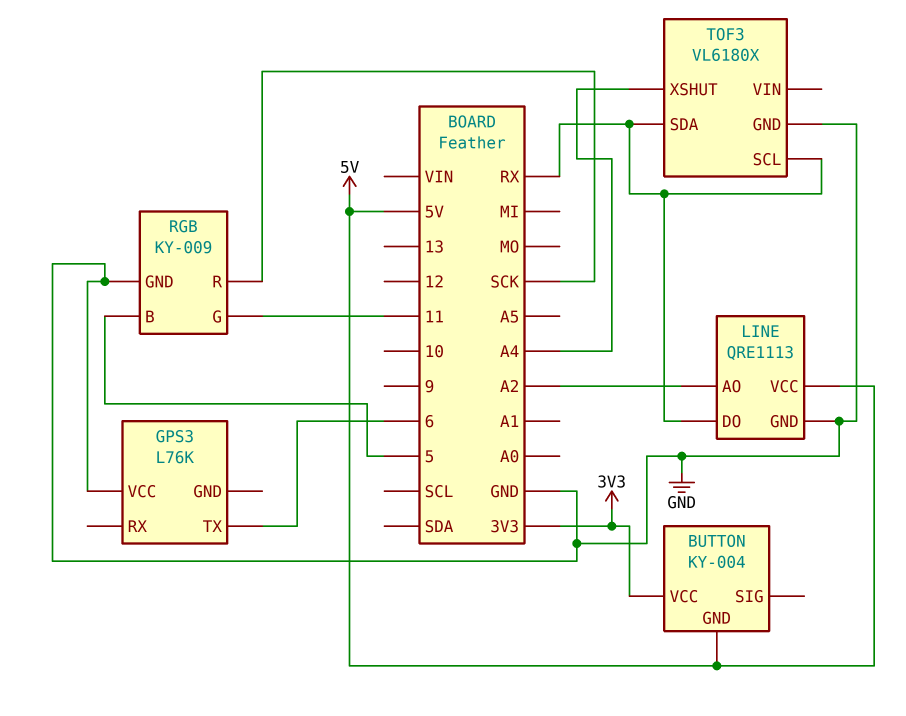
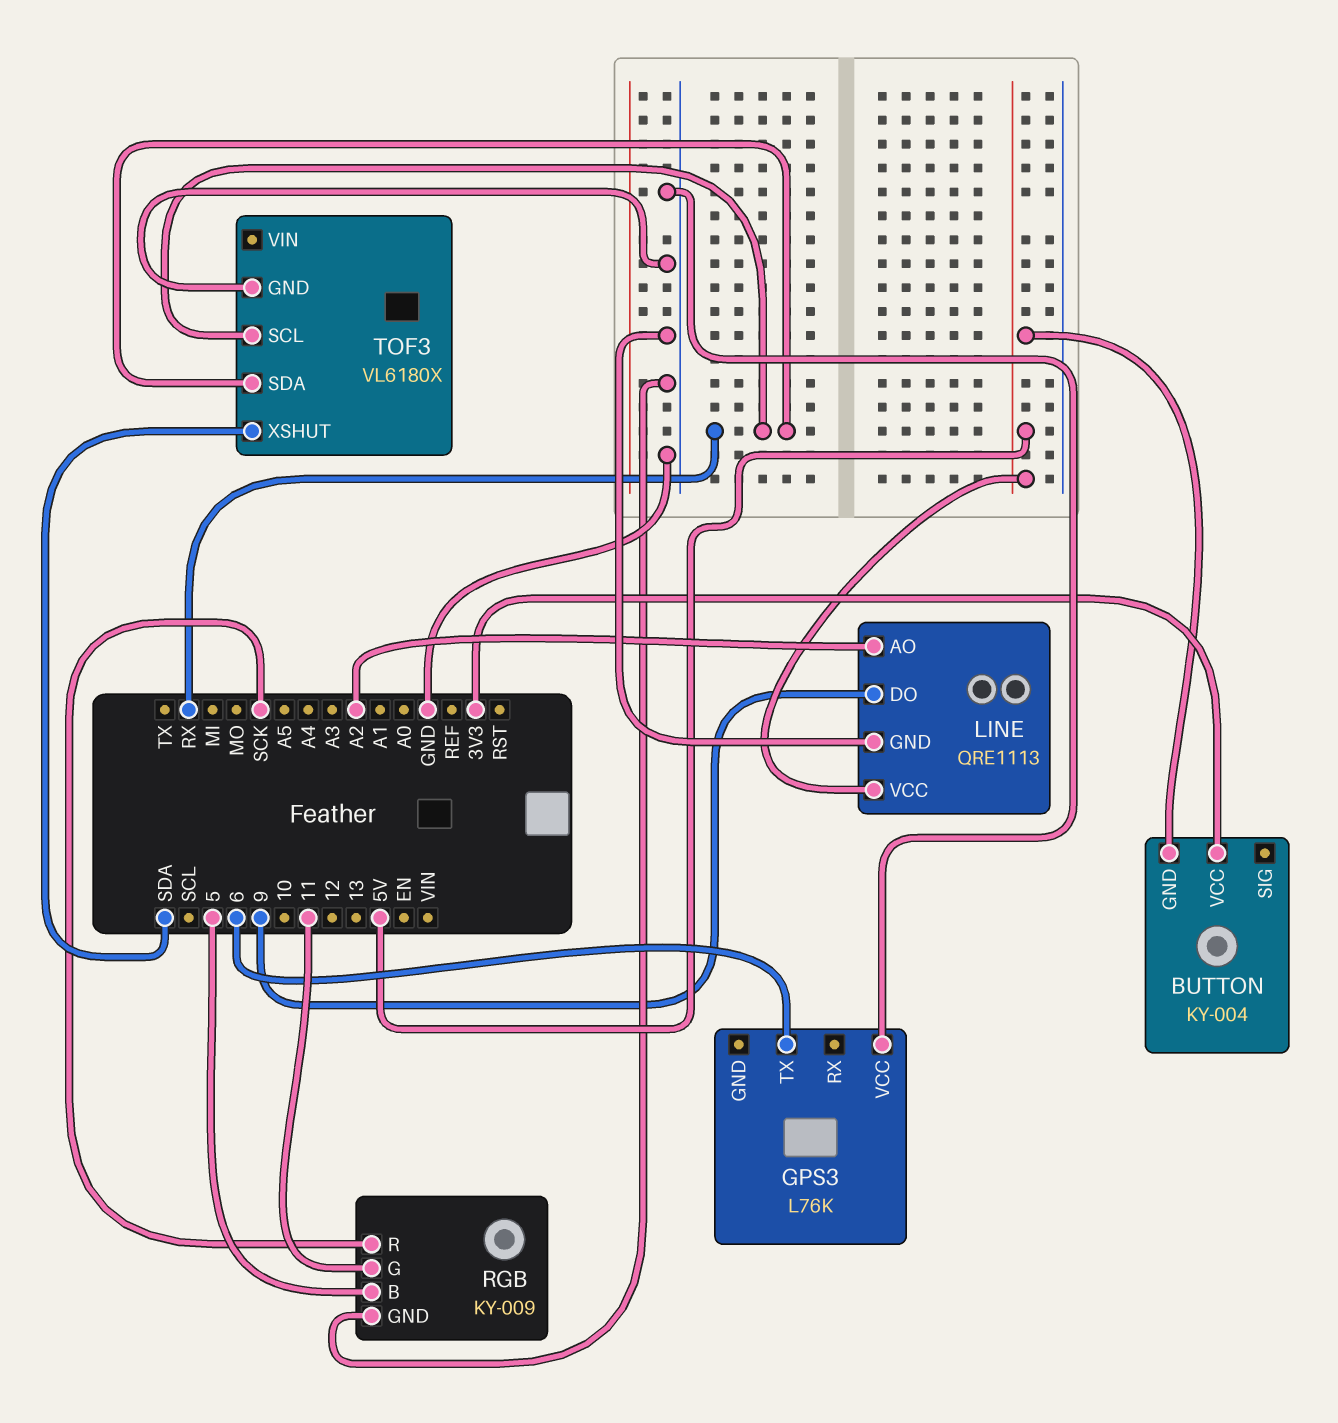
LINE pin DO: RX -> 9
TOF3 pin XSHUT: A4 -> SDA

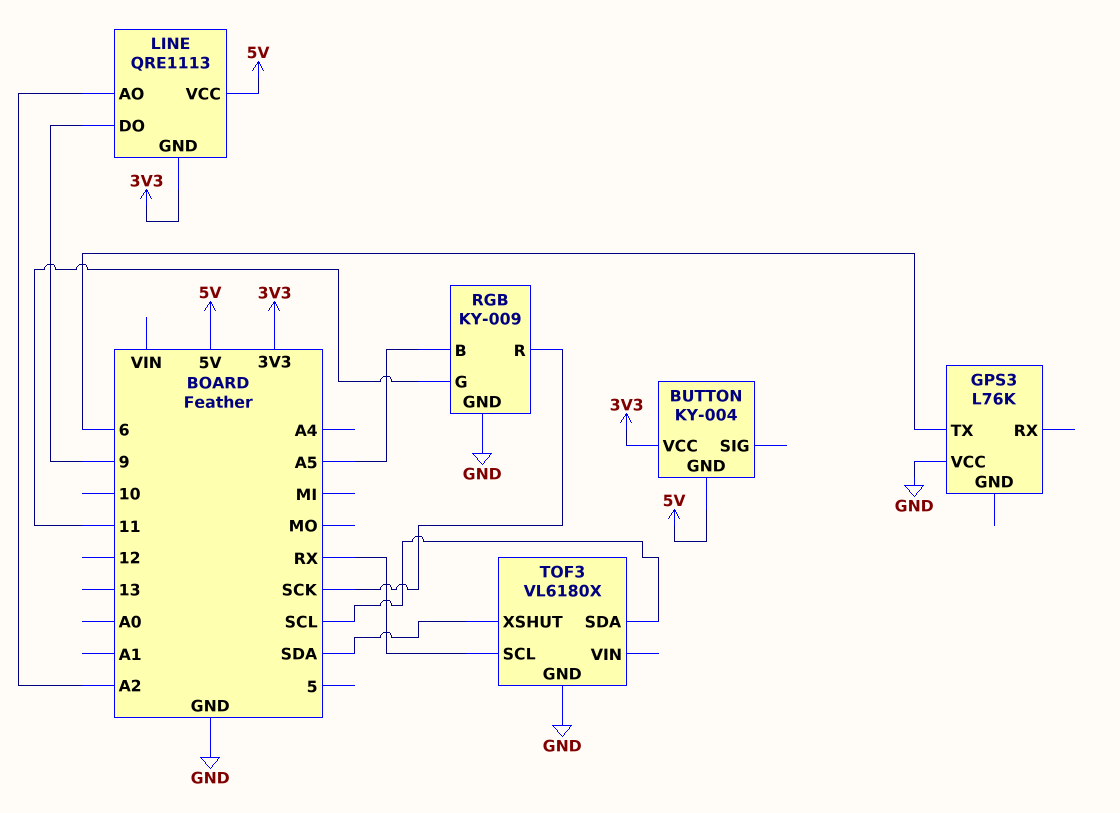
LINE pin GND: GND -> 3V3
RGB pin B: 5 -> A5
TOF3 pin SDA: RX -> SCL

